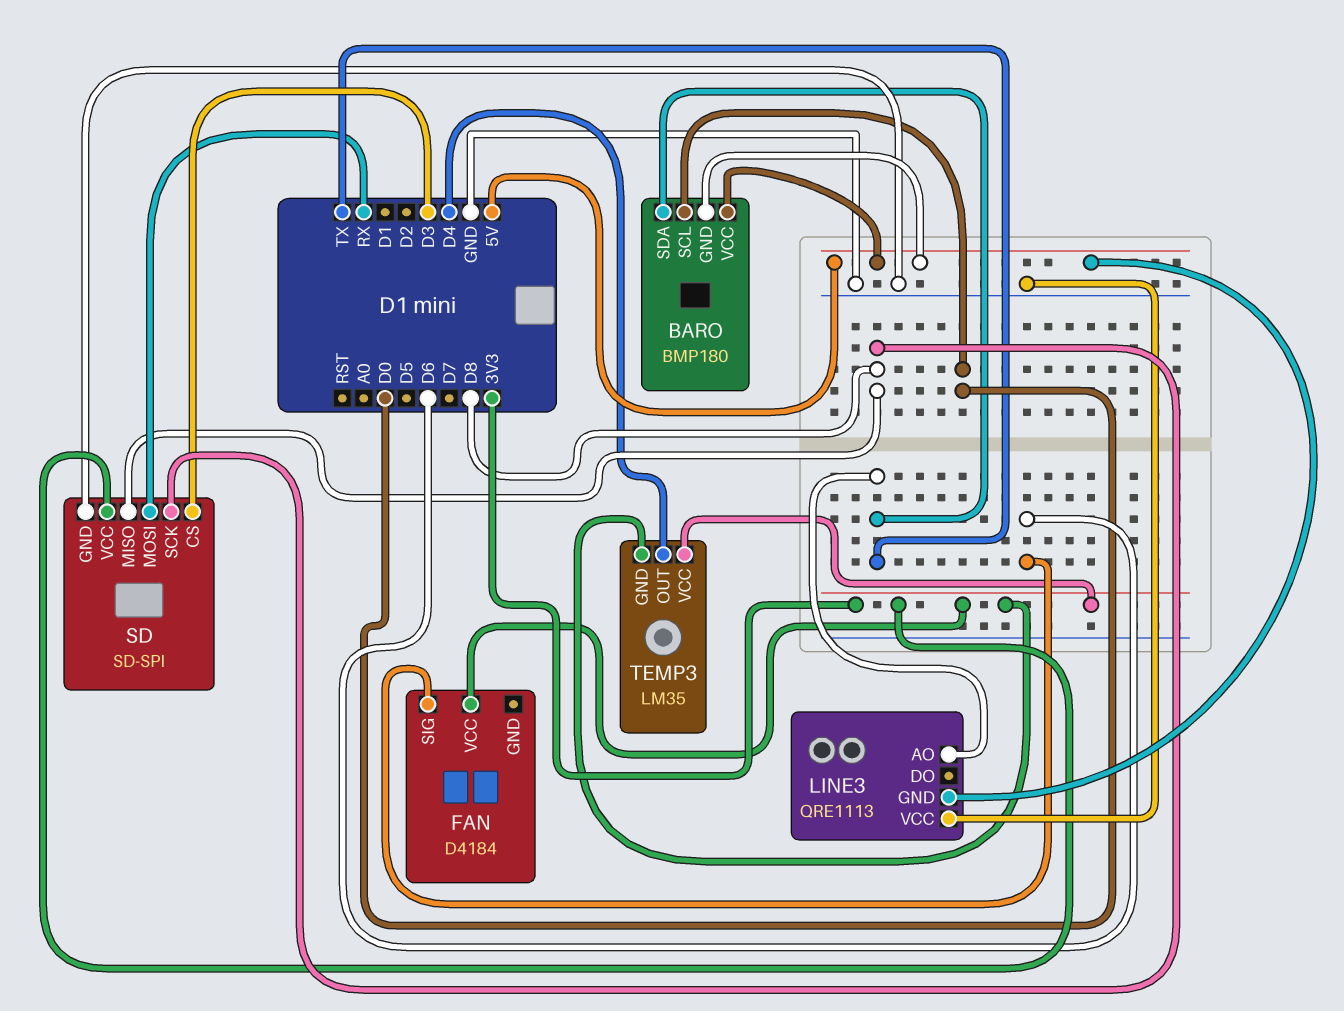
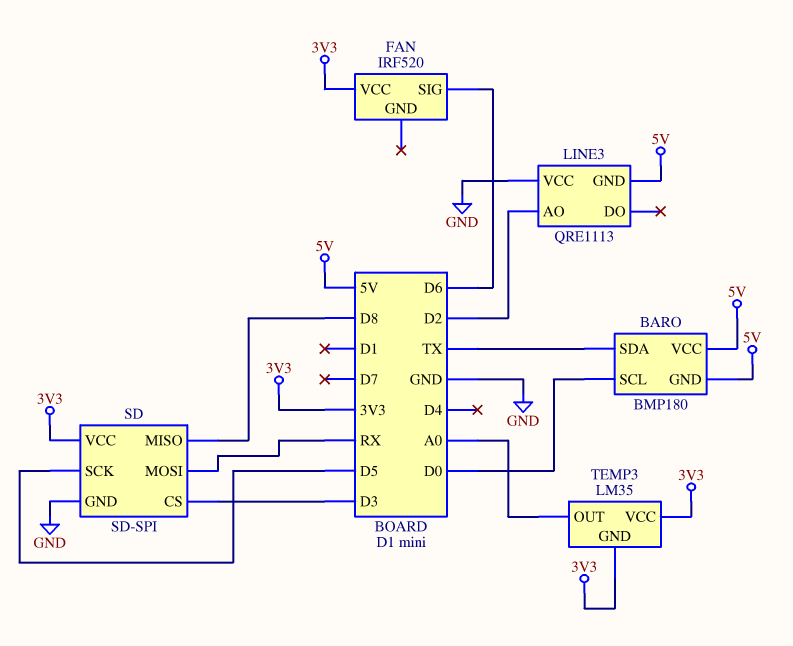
FAN: D4184 -> IRF520
LINE3 pin AO: TX -> D2
SD pin SCK: D8 -> D5
TEMP3 pin OUT: D4 -> A0

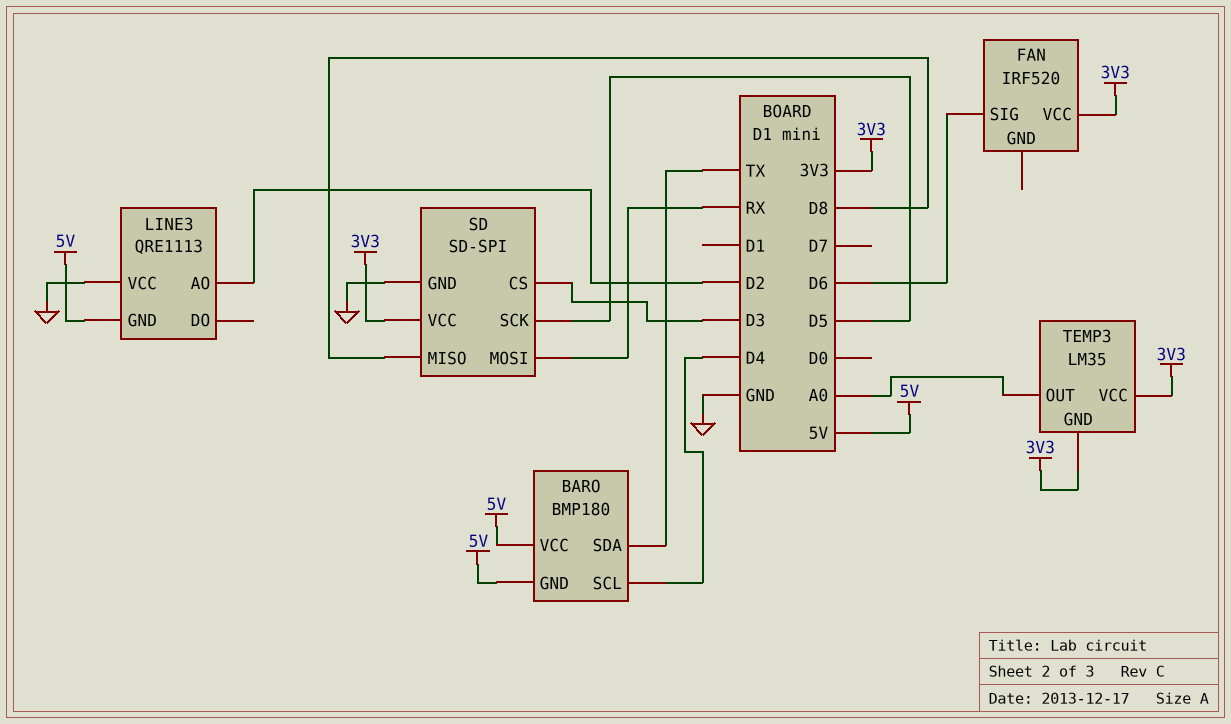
BARO pin SCL: D0 -> D4

